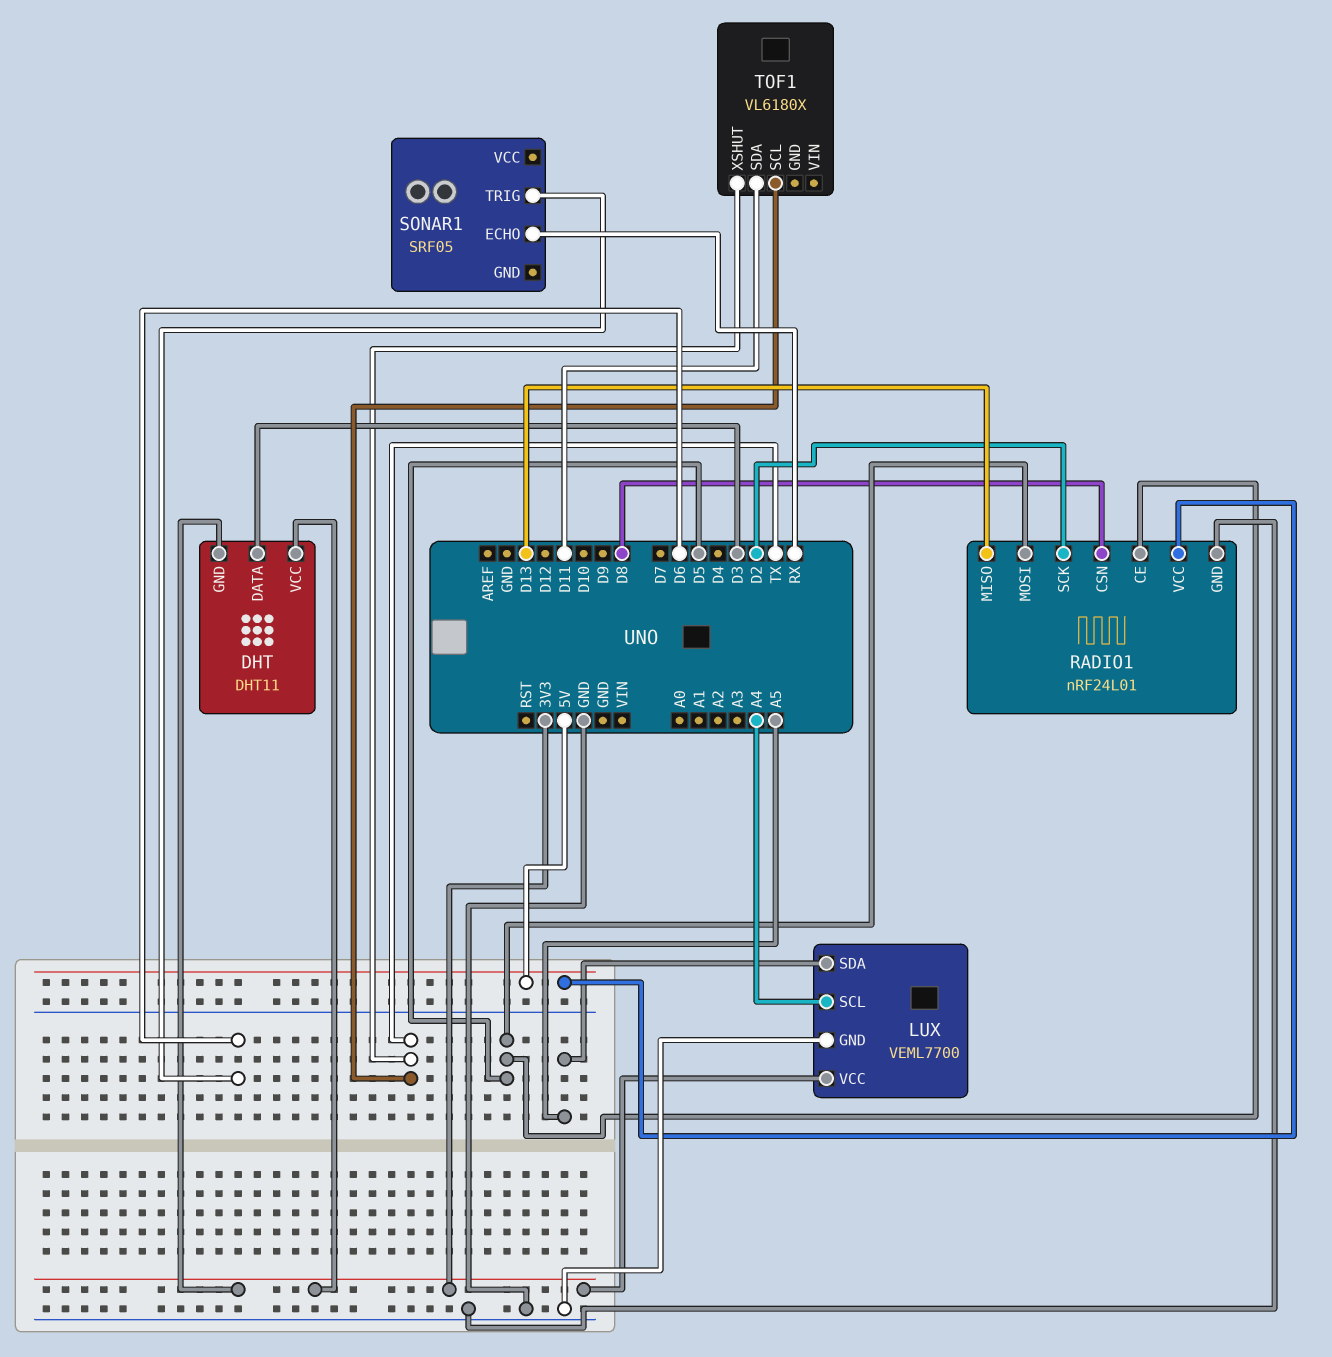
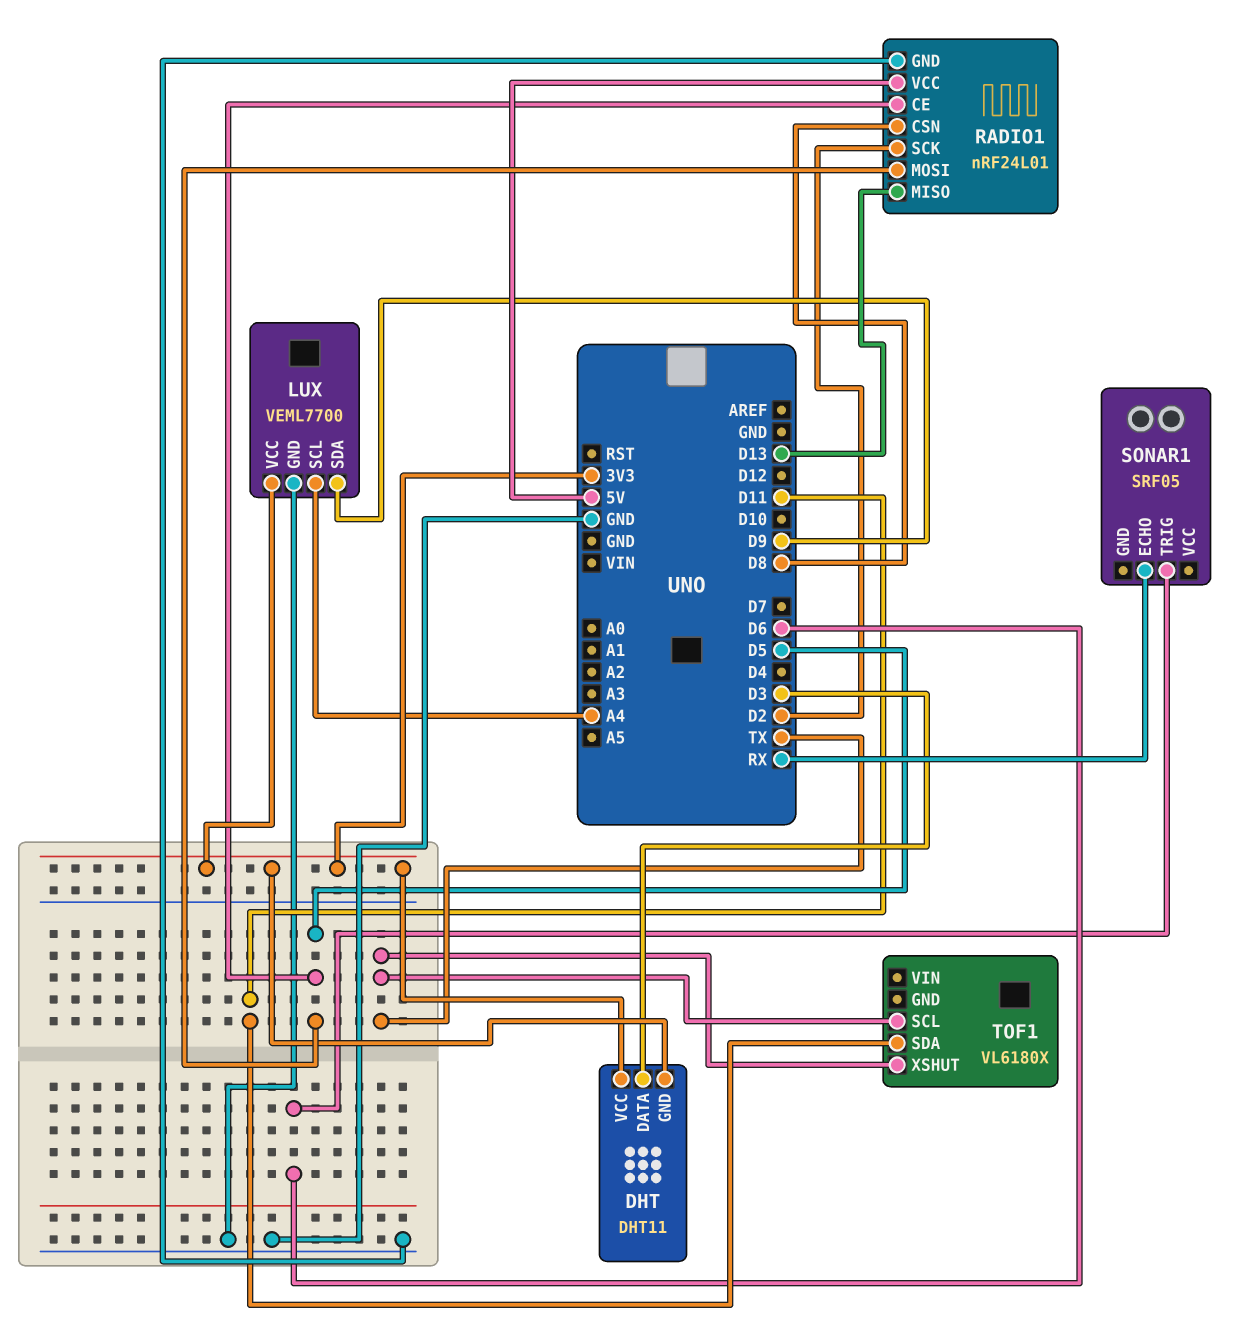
LUX pin SDA: A5 -> D9

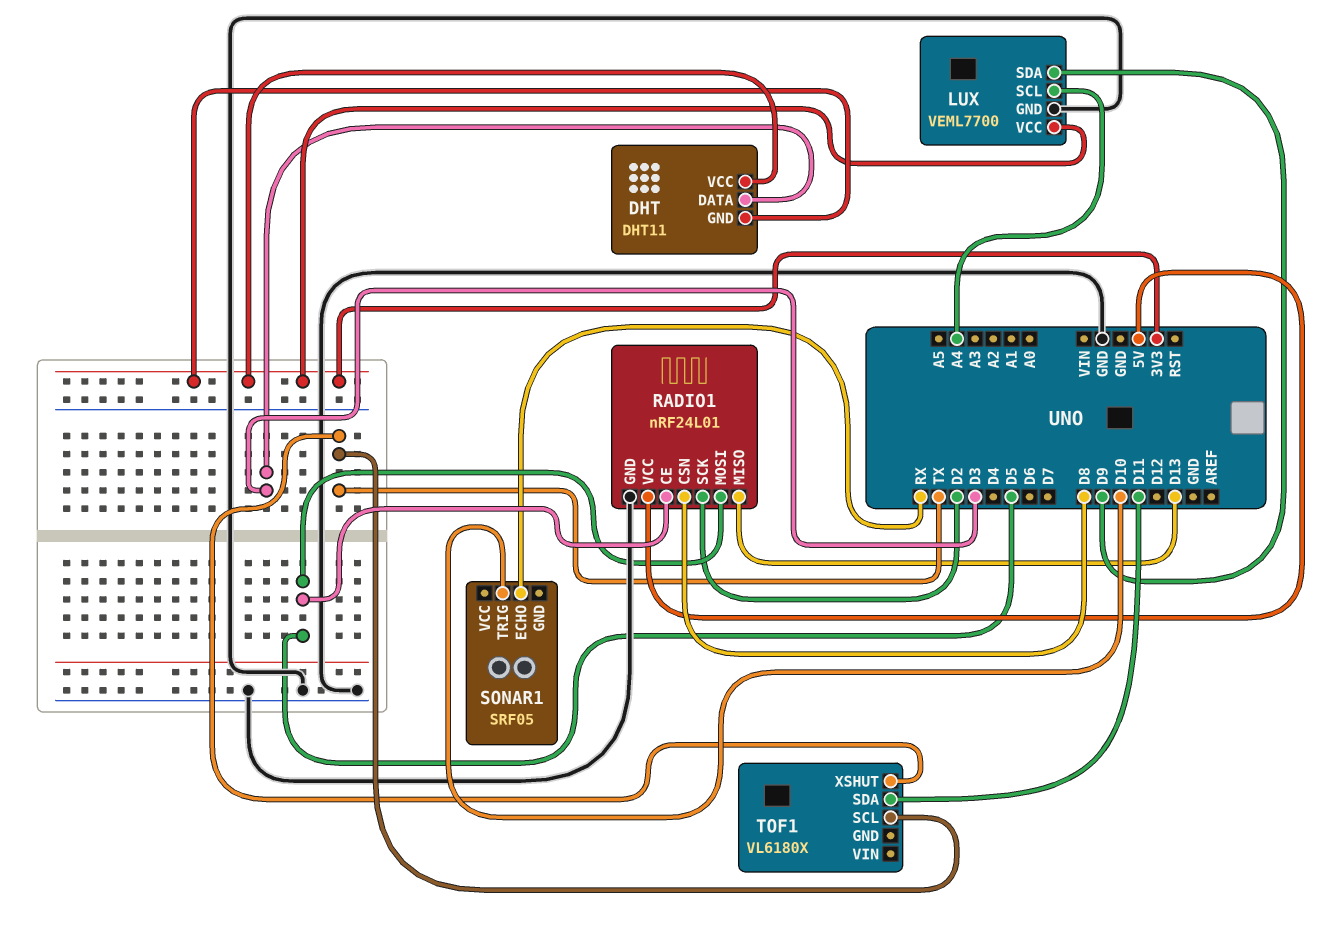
SONAR1 pin TRIG: D6 -> D10

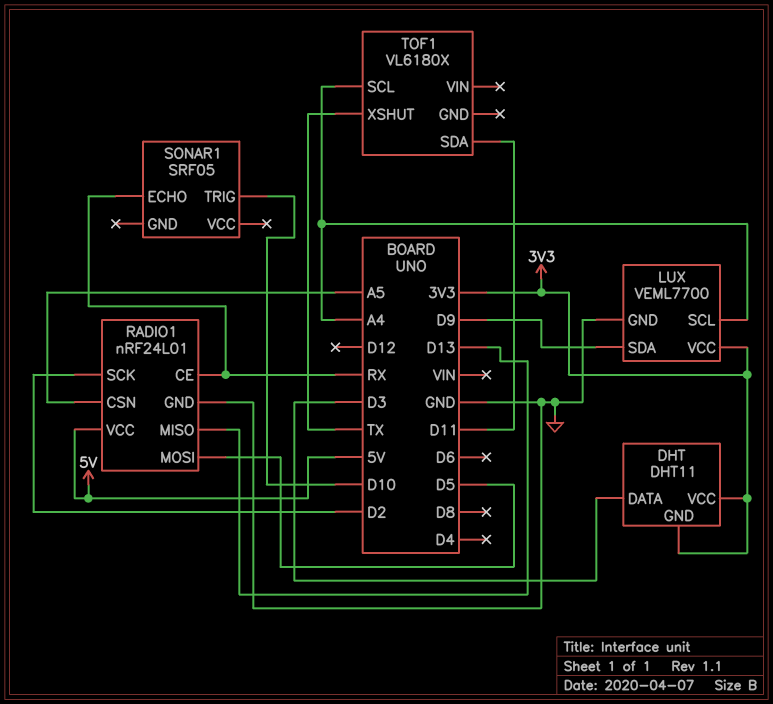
RADIO1 pin CE: D5 -> RX
RADIO1 pin CSN: D8 -> A5
TOF1 pin SCL: TX -> A4

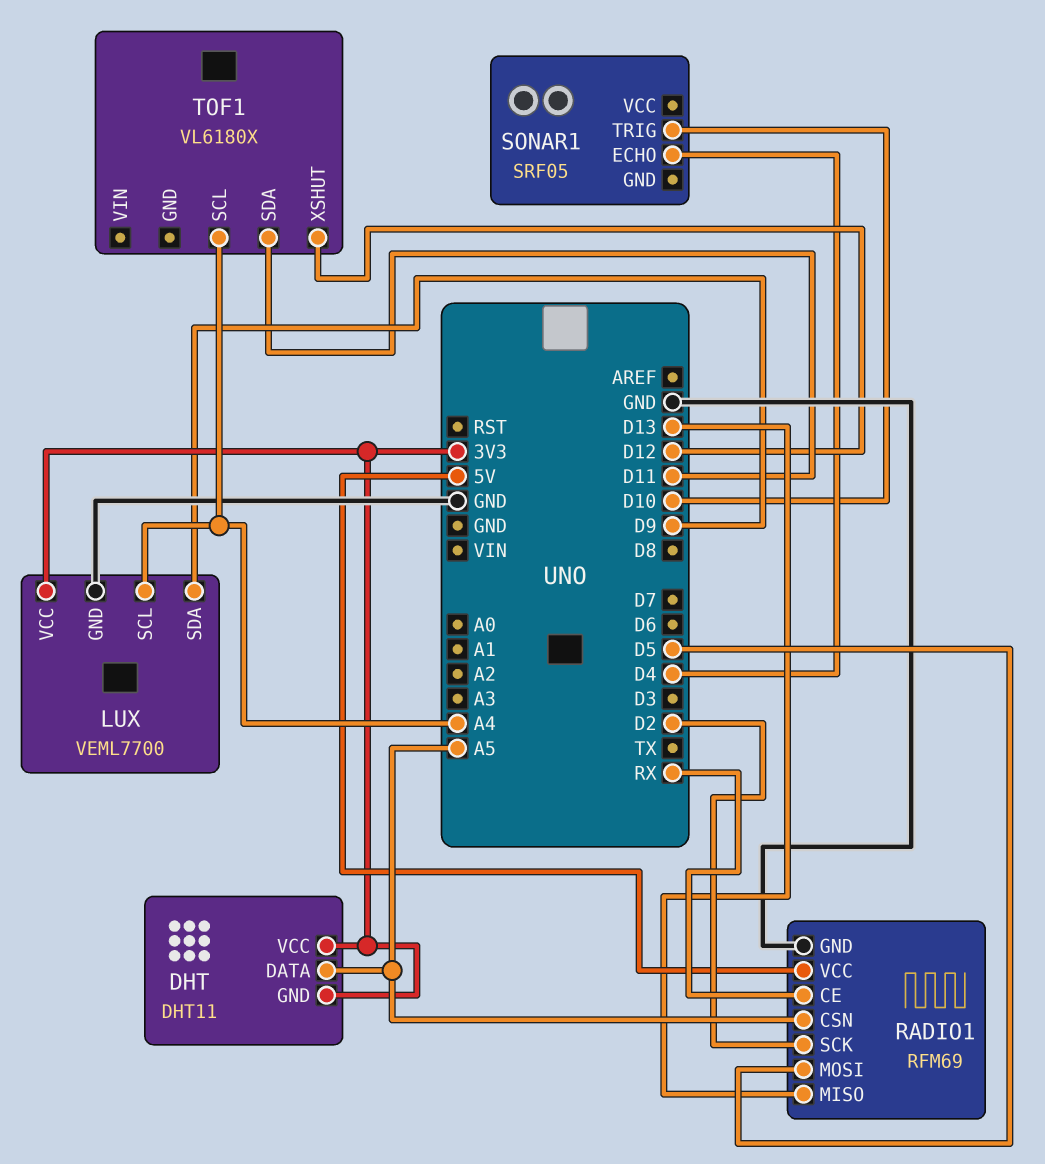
DHT pin DATA: D3 -> A5
RADIO1: nRF24L01 -> RFM69
SONAR1 pin ECHO: RX -> D4
TOF1 pin XSHUT: TX -> D12

